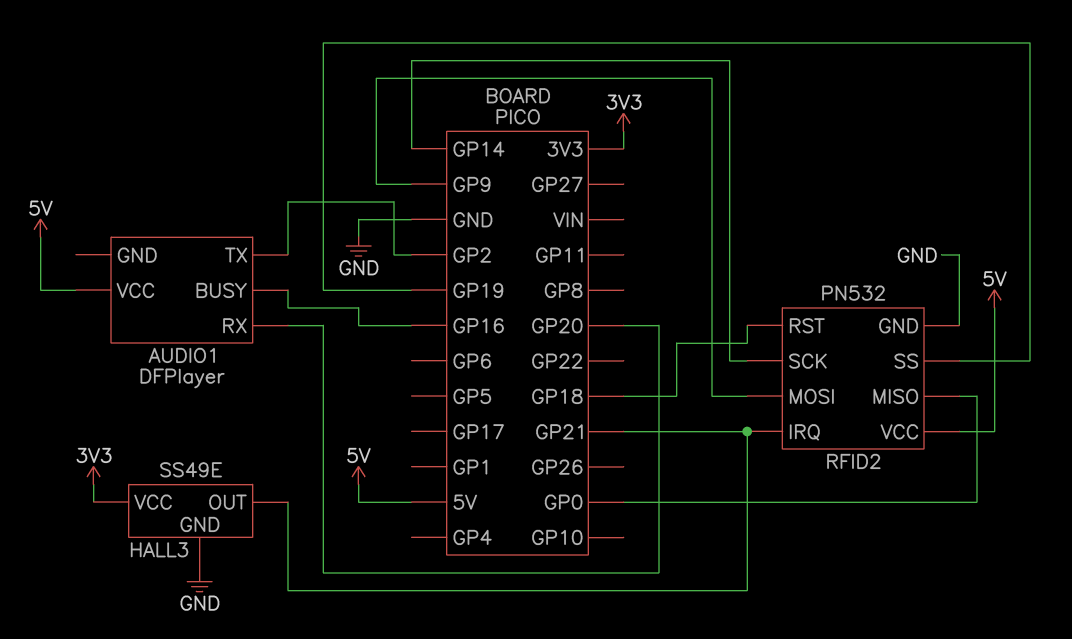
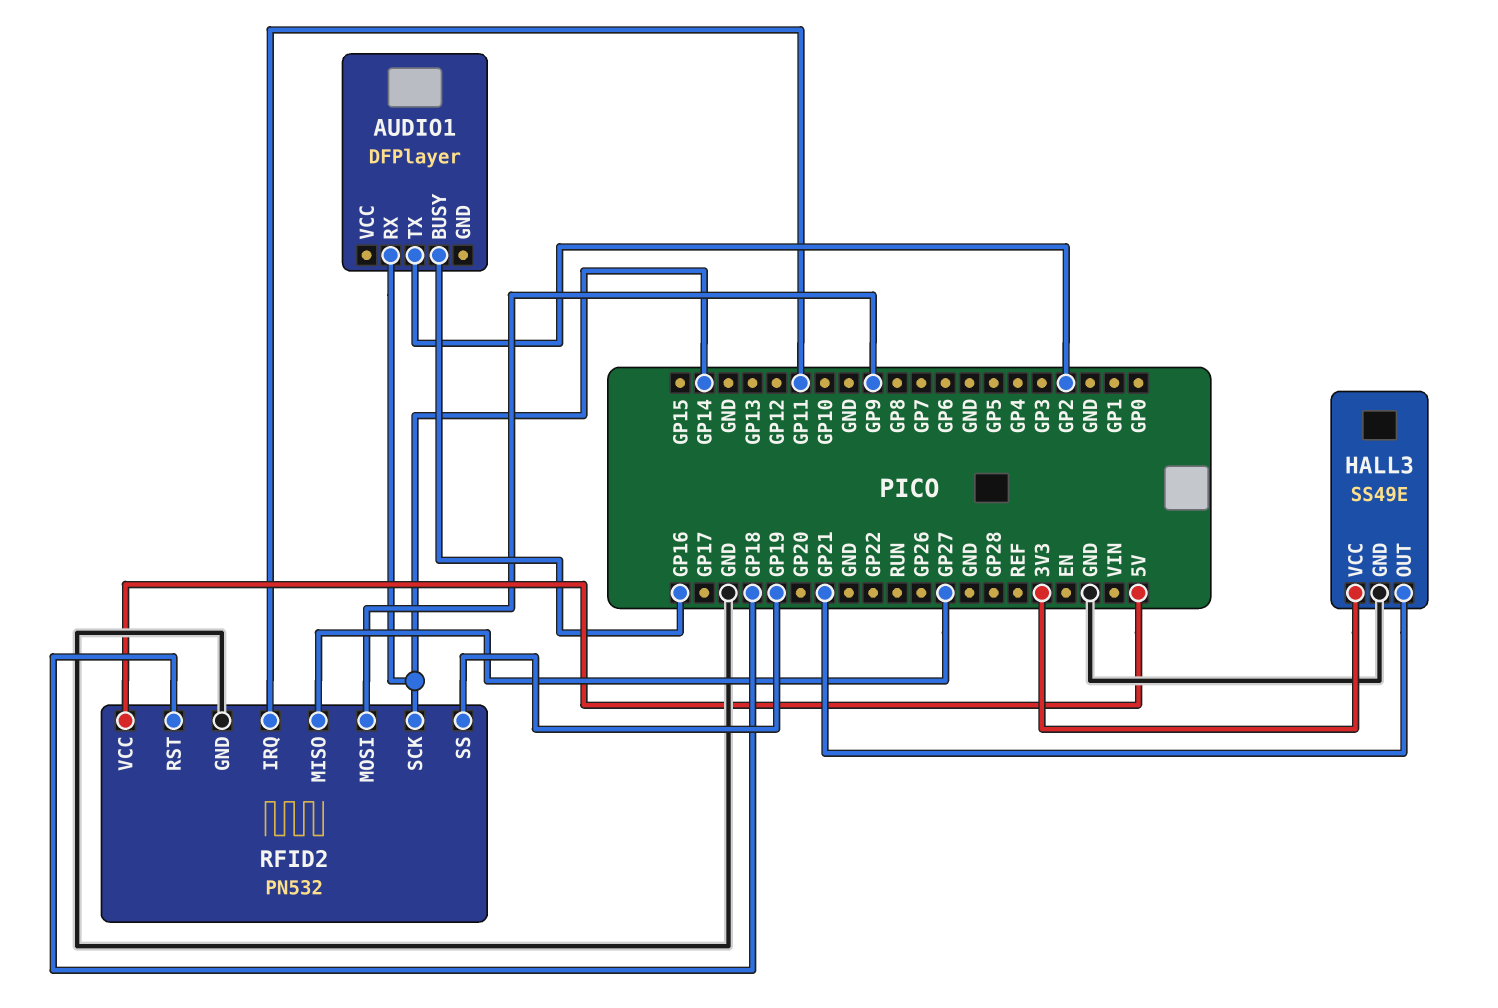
AUDIO1 pin RX: GP20 -> GP14
AUDIO1 pin VCC: 5V -> none
RFID2 pin IRQ: GP21 -> GP11
RFID2 pin MISO: GP0 -> GP27

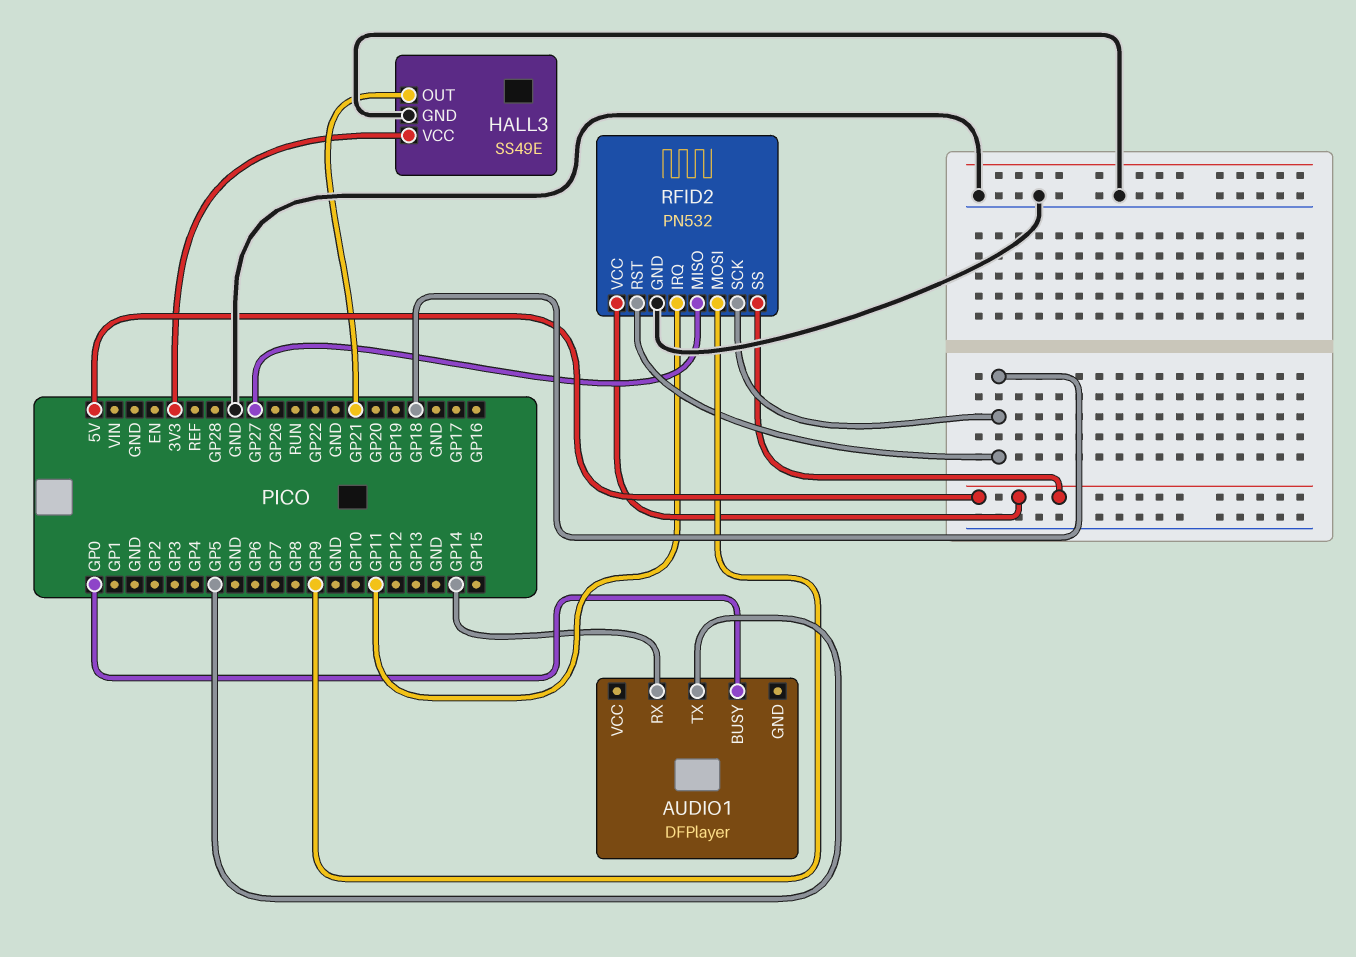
AUDIO1 pin BUSY: GP16 -> GP0
AUDIO1 pin TX: GP2 -> GP5
RFID2 pin SCK: GP14 -> GP18
RFID2 pin SS: GP19 -> 5V

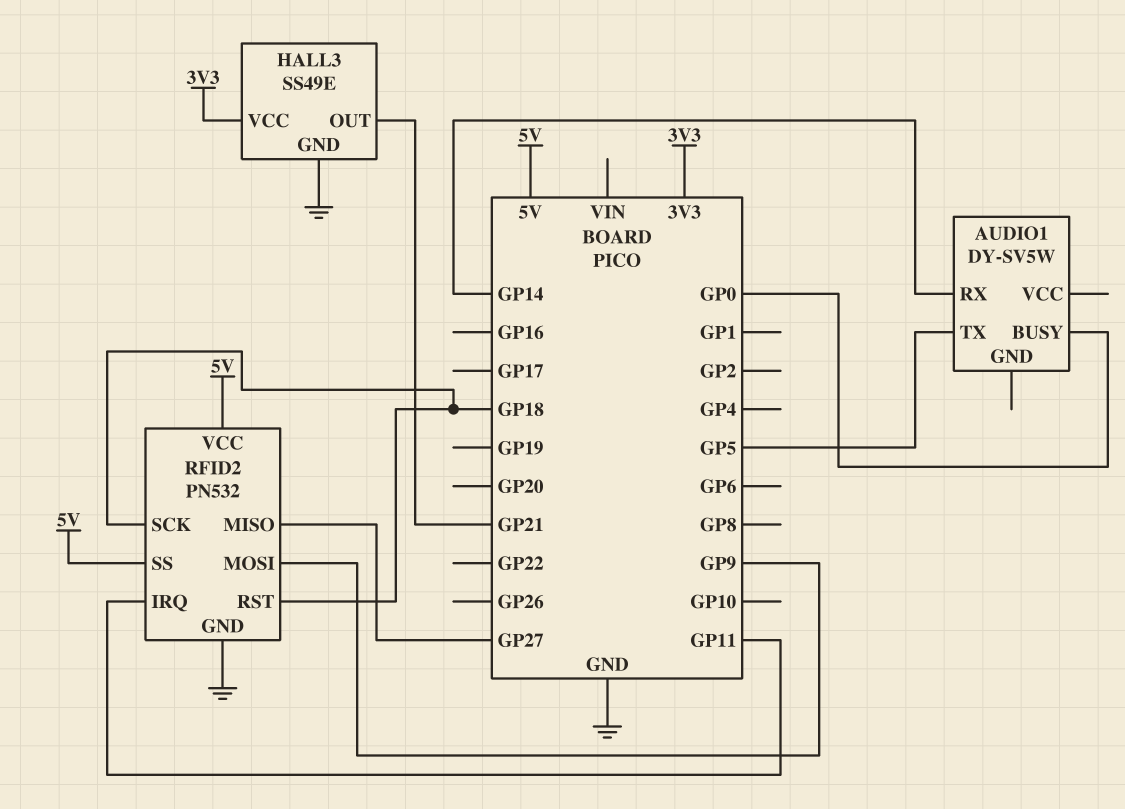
AUDIO1: DFPlayer -> DY-SV5W

